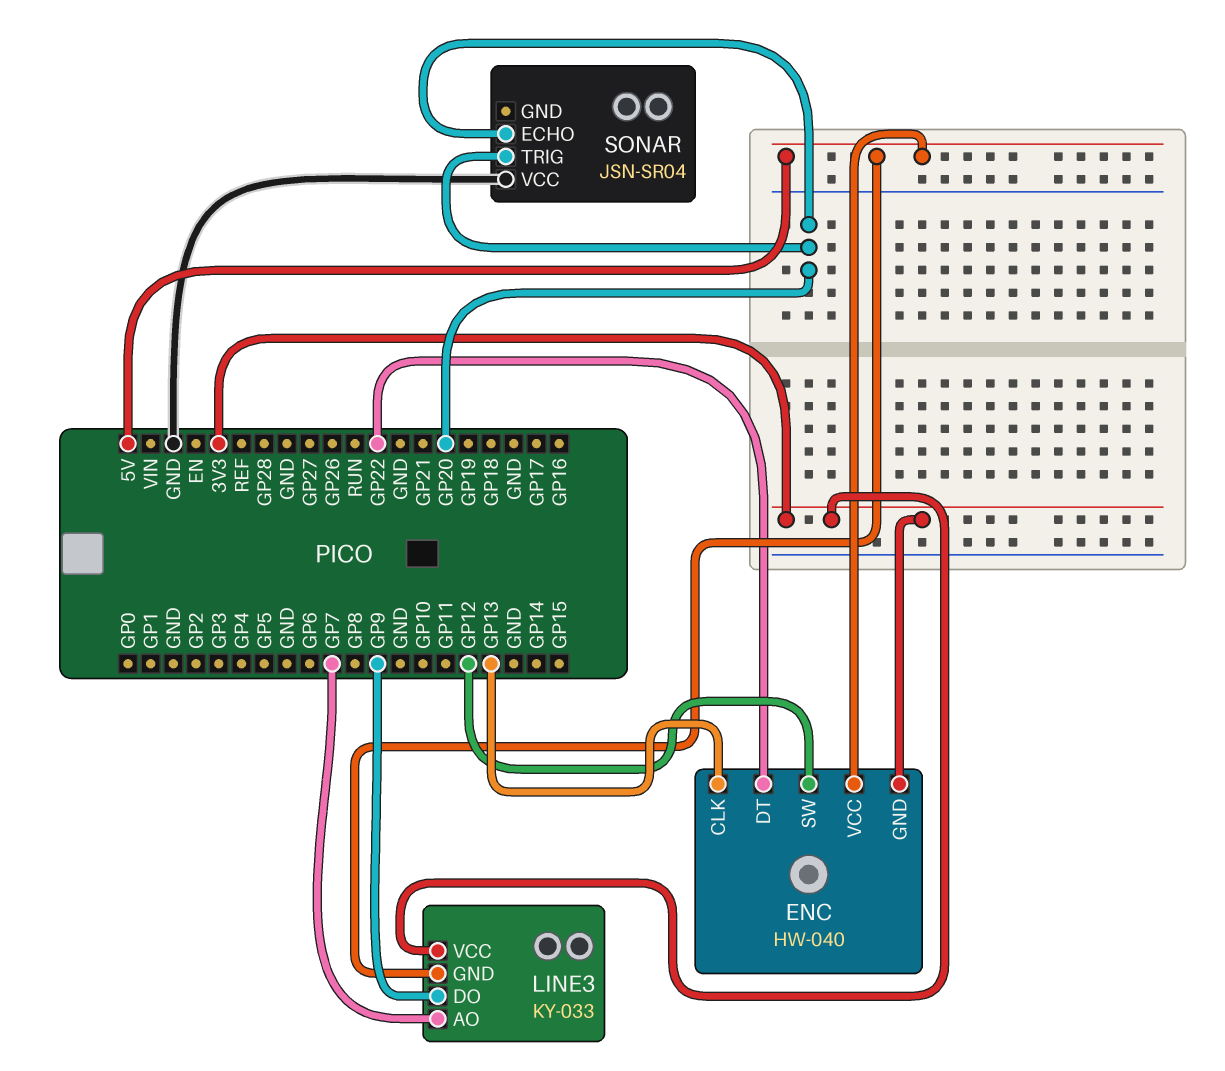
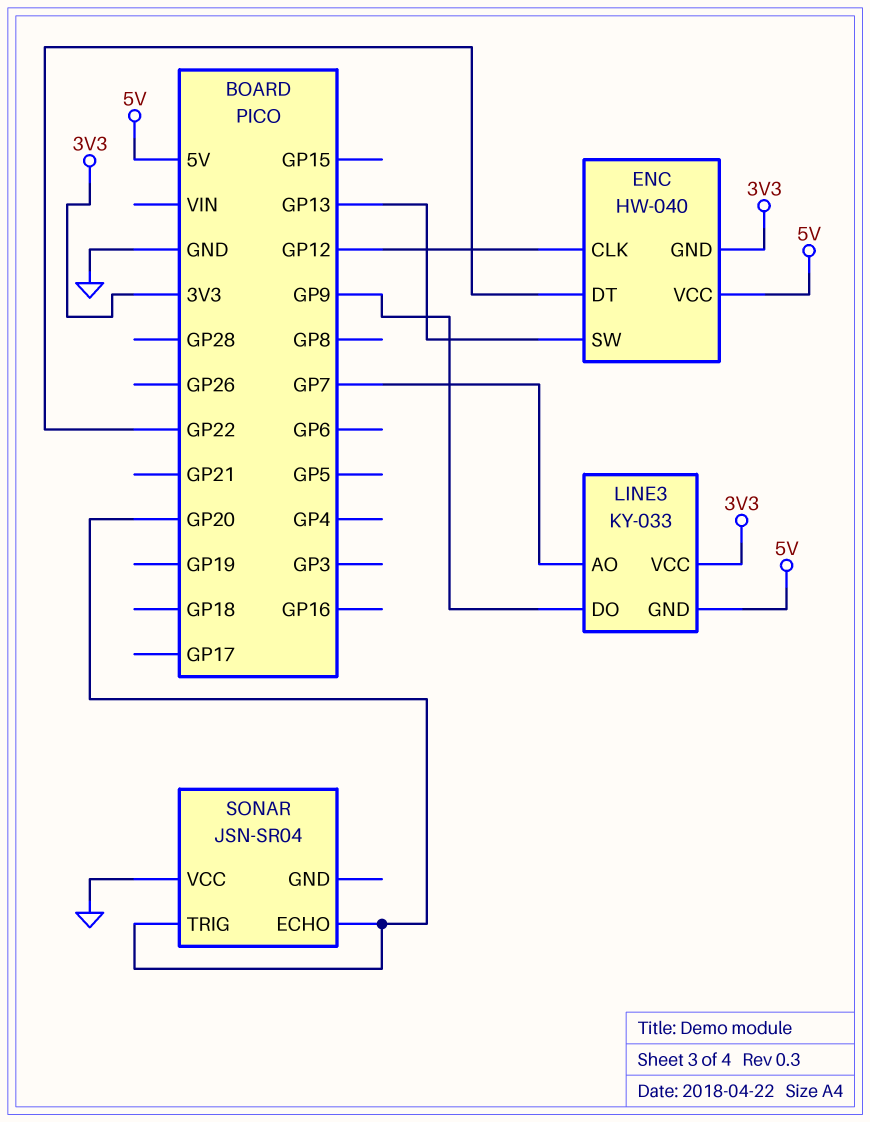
ENC pin CLK: GP13 -> GP12
ENC pin SW: GP12 -> GP13

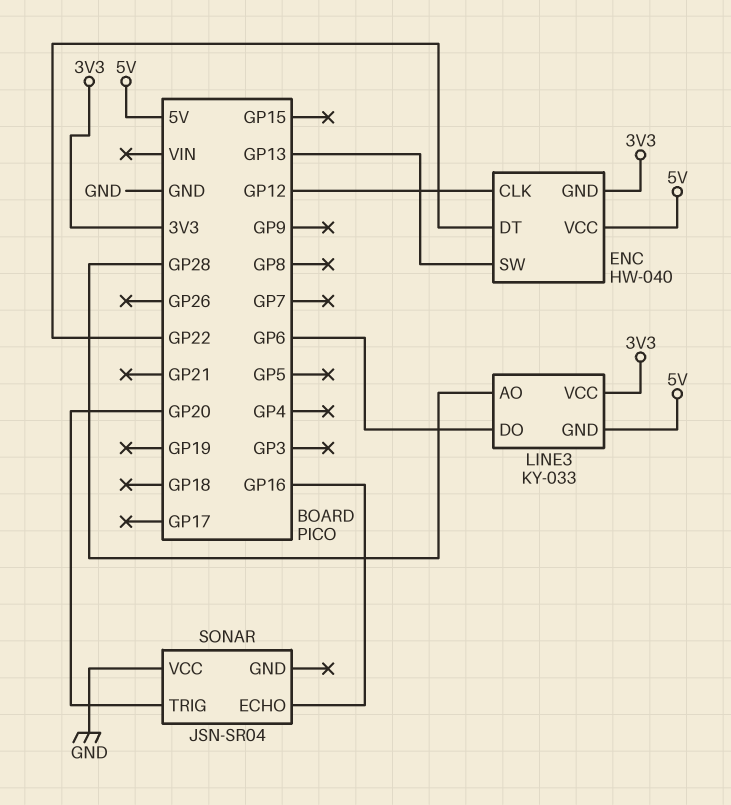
LINE3 pin AO: GP7 -> GP28
LINE3 pin DO: GP9 -> GP6
SONAR pin ECHO: GP20 -> GP16

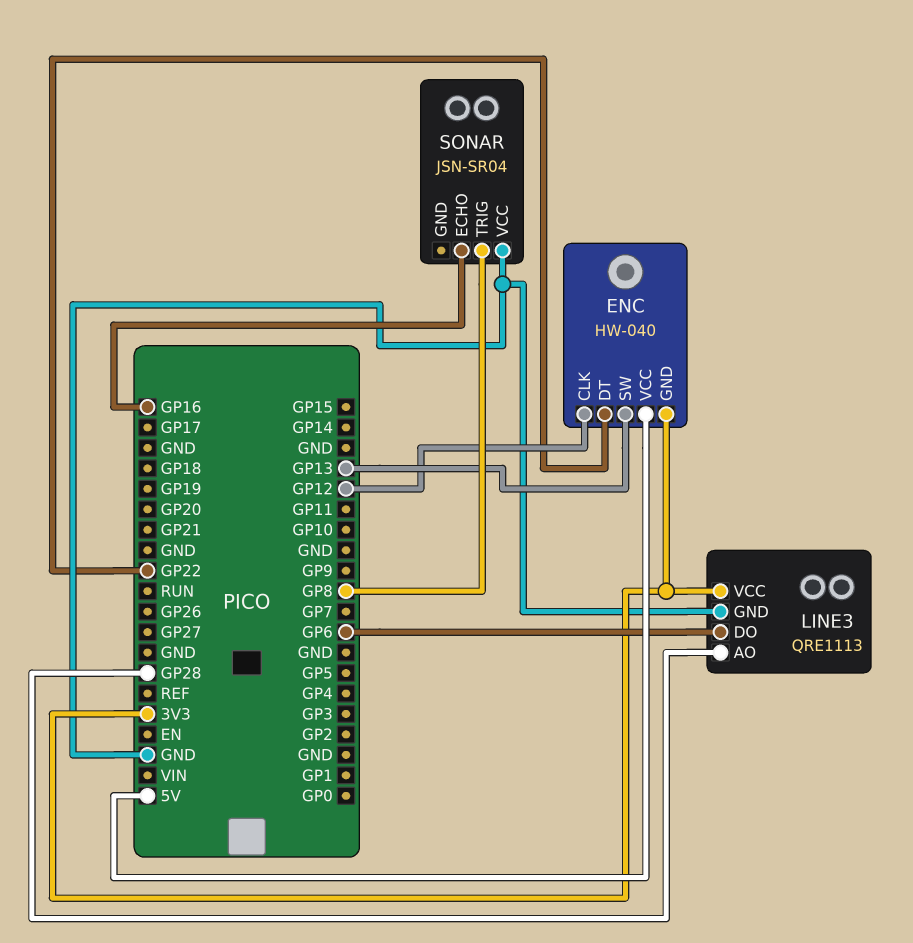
LINE3: KY-033 -> QRE1113
LINE3 pin GND: 5V -> GND
SONAR pin TRIG: GP20 -> GP8

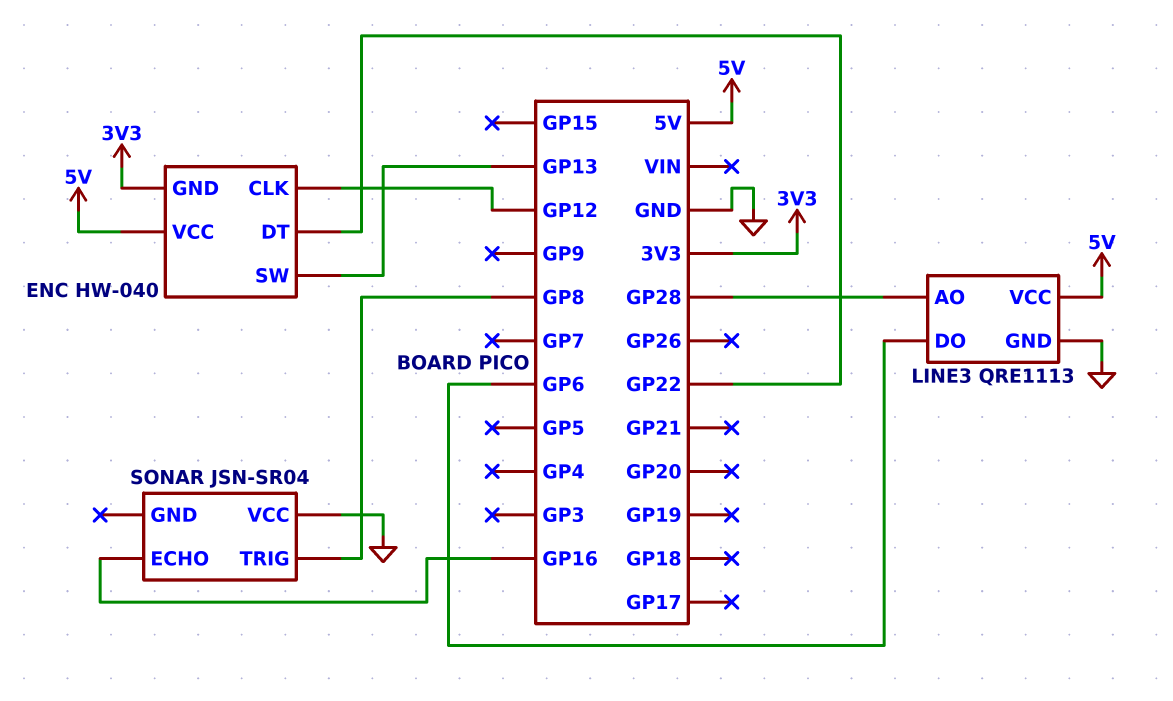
LINE3 pin VCC: 3V3 -> 5V

